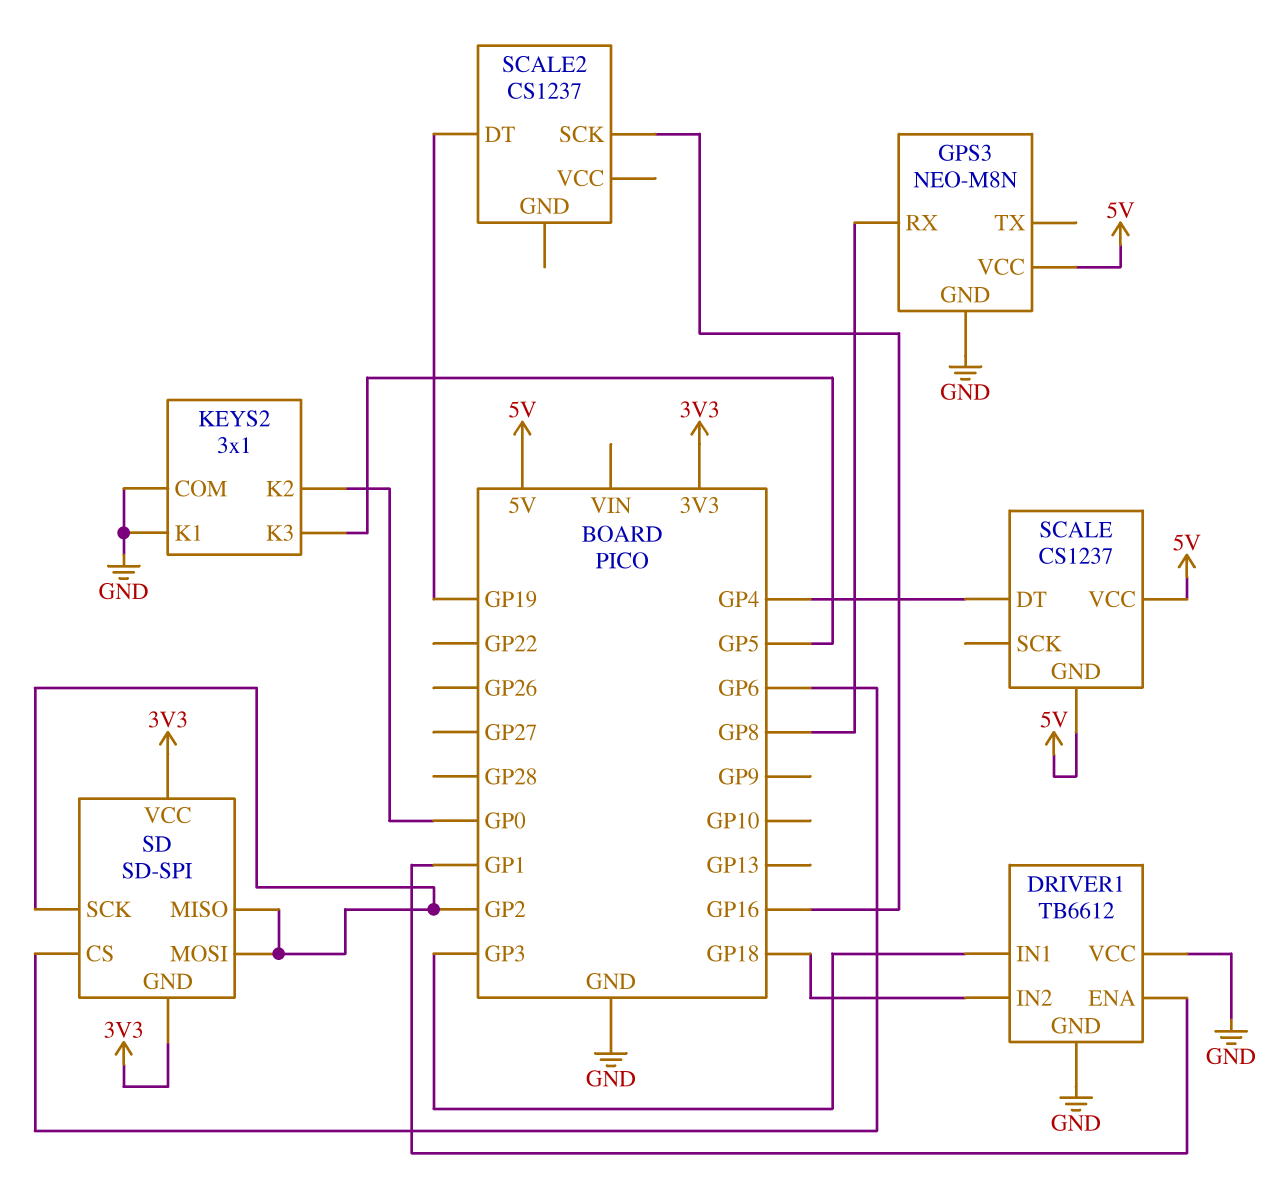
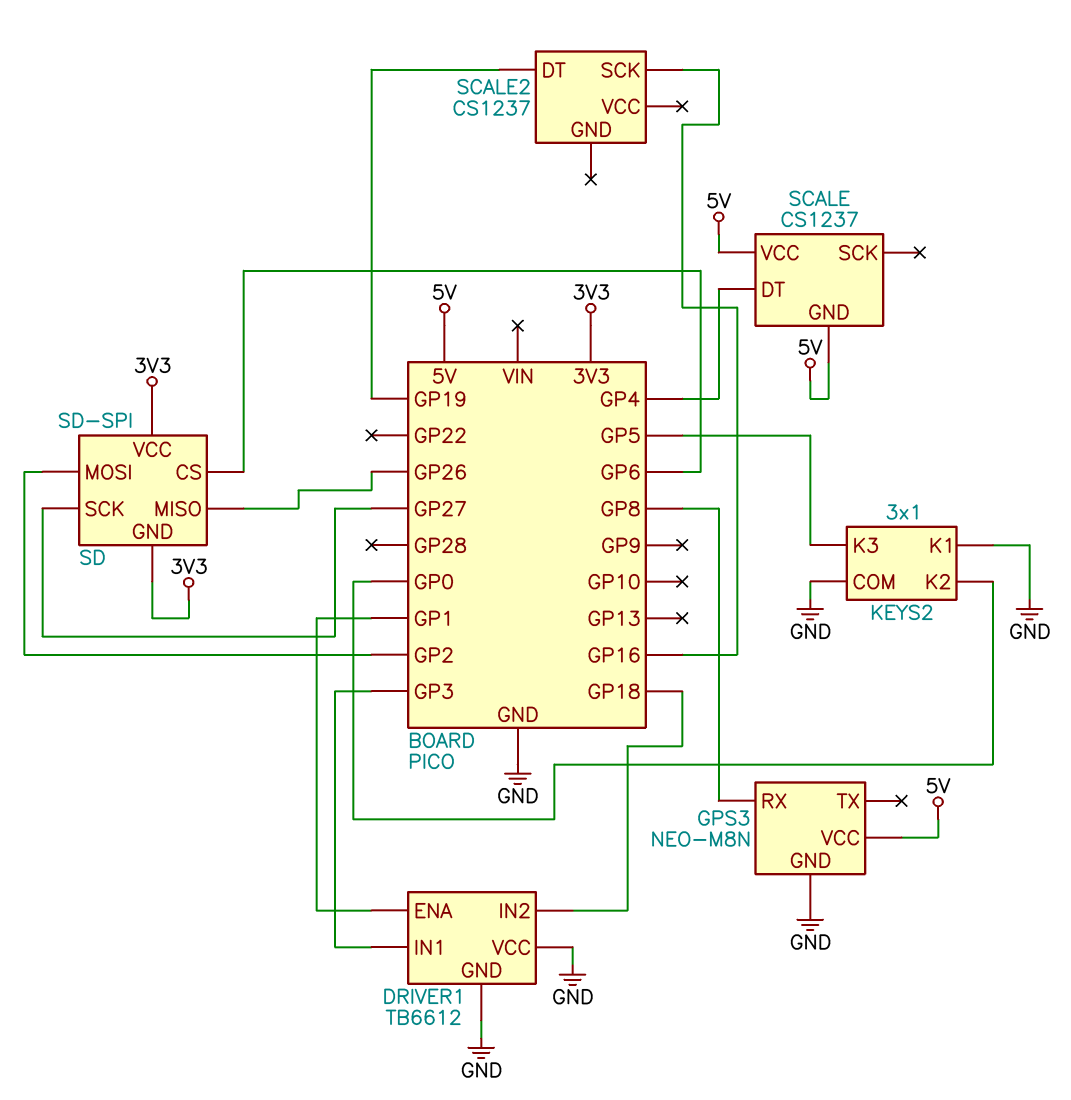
SD pin MISO: GP2 -> GP26
SD pin SCK: GP2 -> GP27

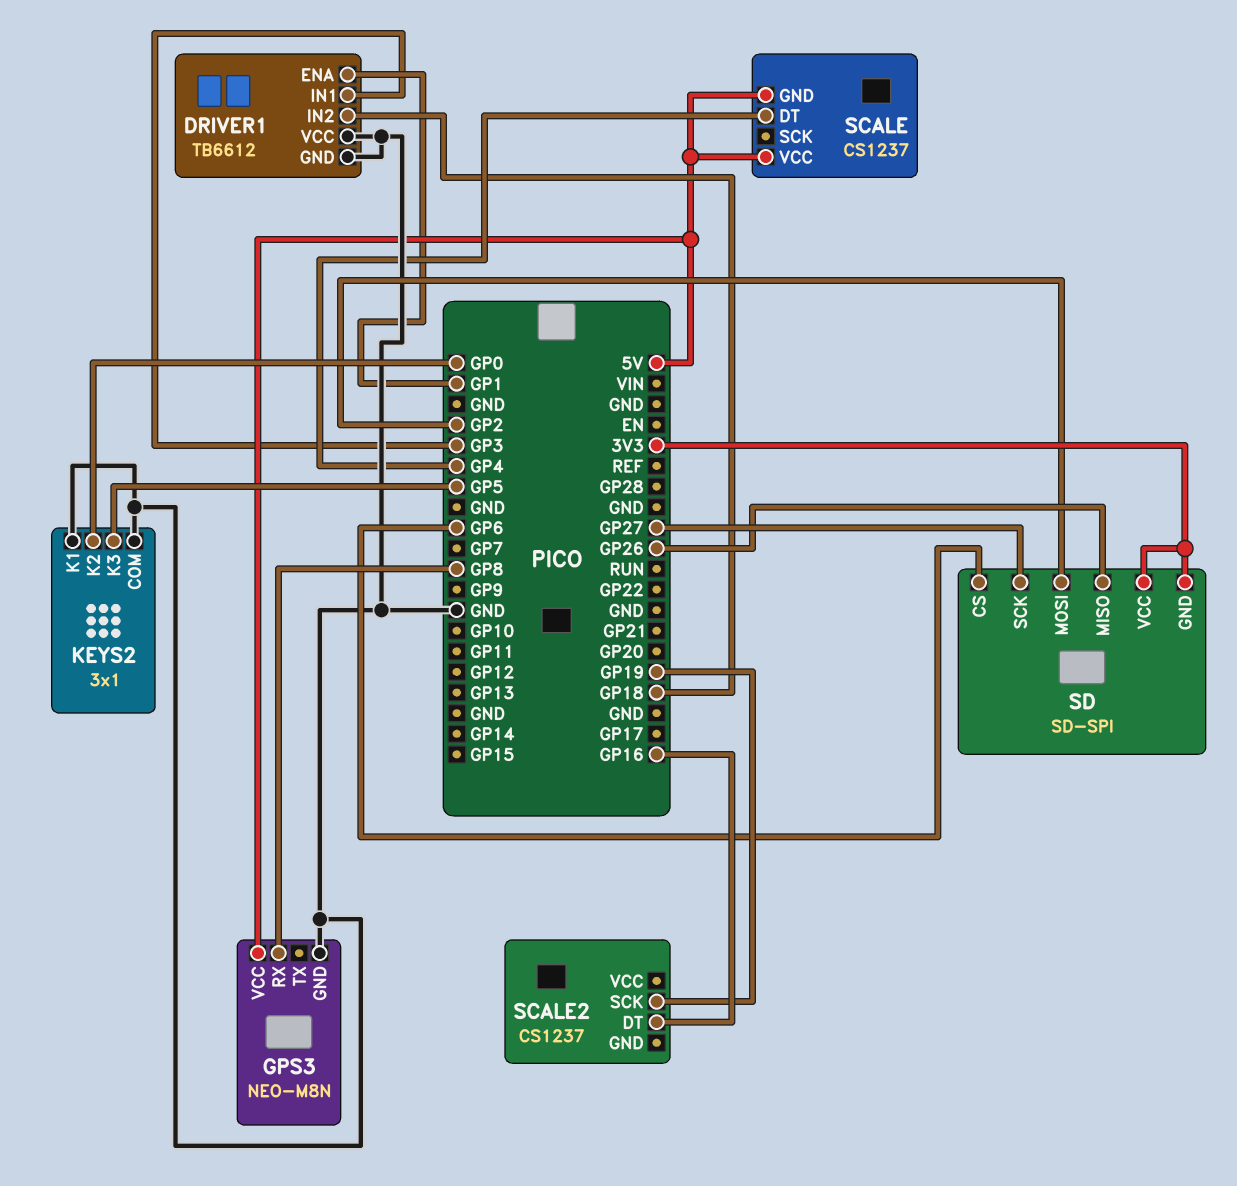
SCALE2 pin DT: GP19 -> GP16
SCALE2 pin SCK: GP16 -> GP19

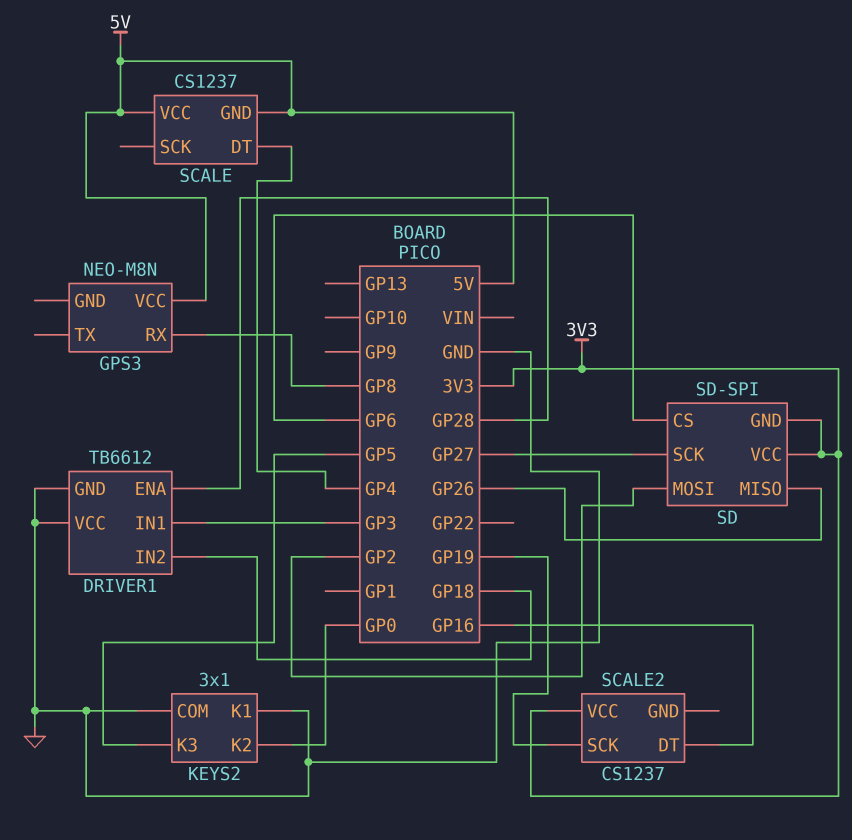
DRIVER1 pin ENA: GP1 -> GP28
GPS3 pin GND: GND -> none
SCALE2 pin VCC: none -> 3V3

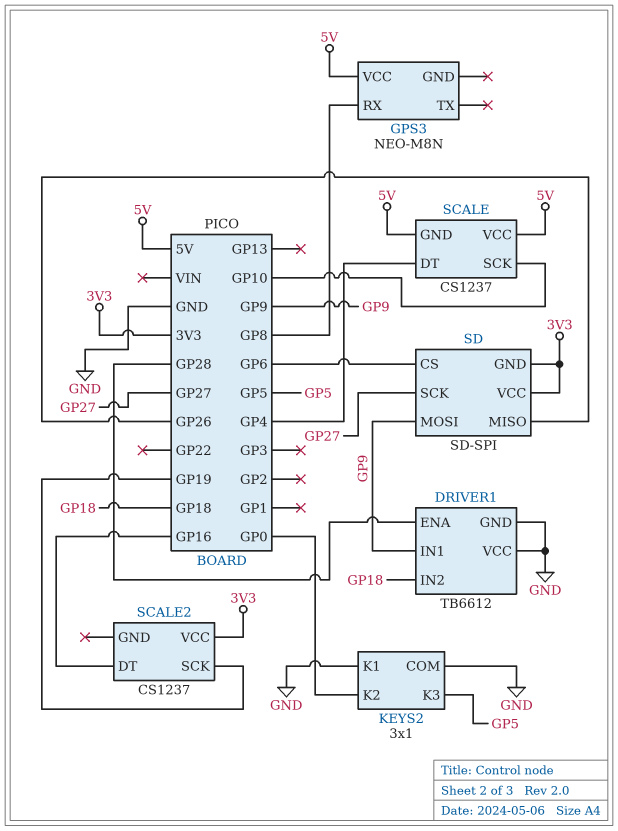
DRIVER1 pin IN1: GP3 -> GP9
SCALE pin SCK: none -> GP10
SD pin MOSI: GP2 -> GP9

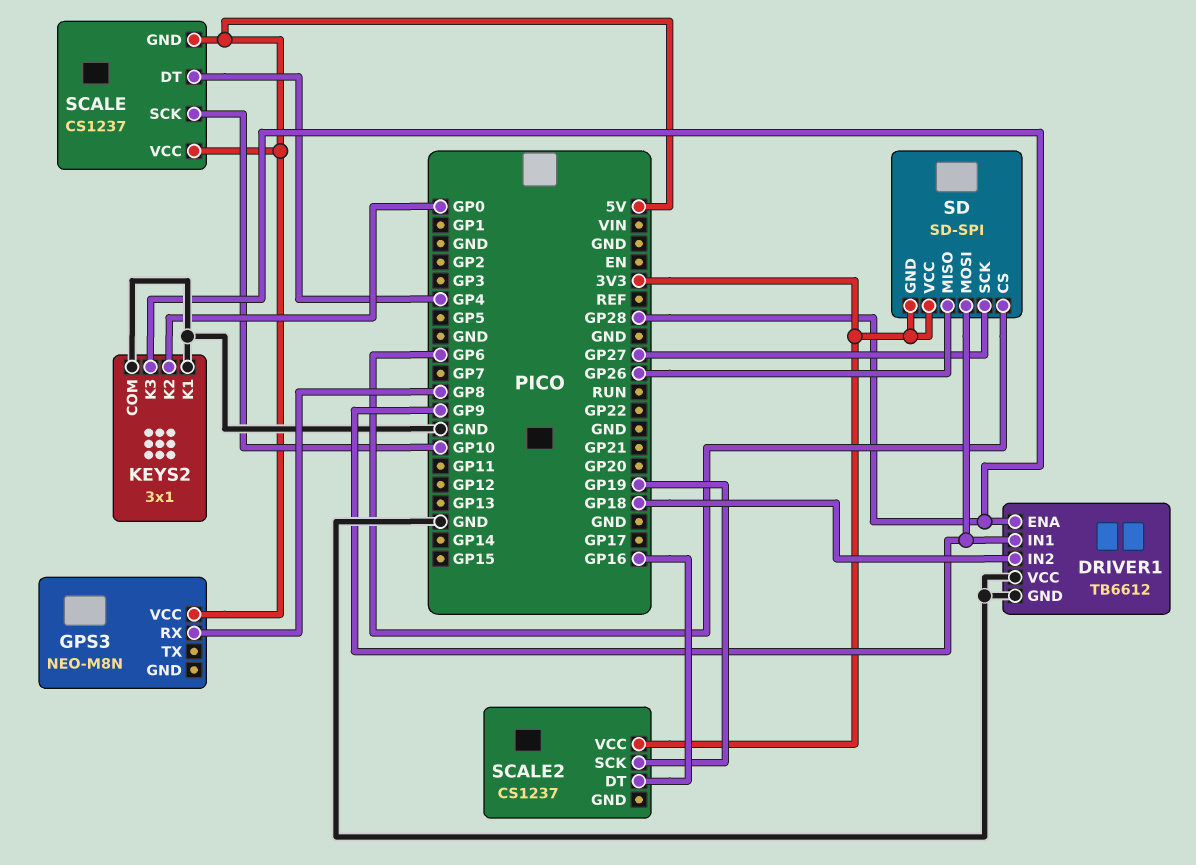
KEYS2 pin K3: GP5 -> GP28

